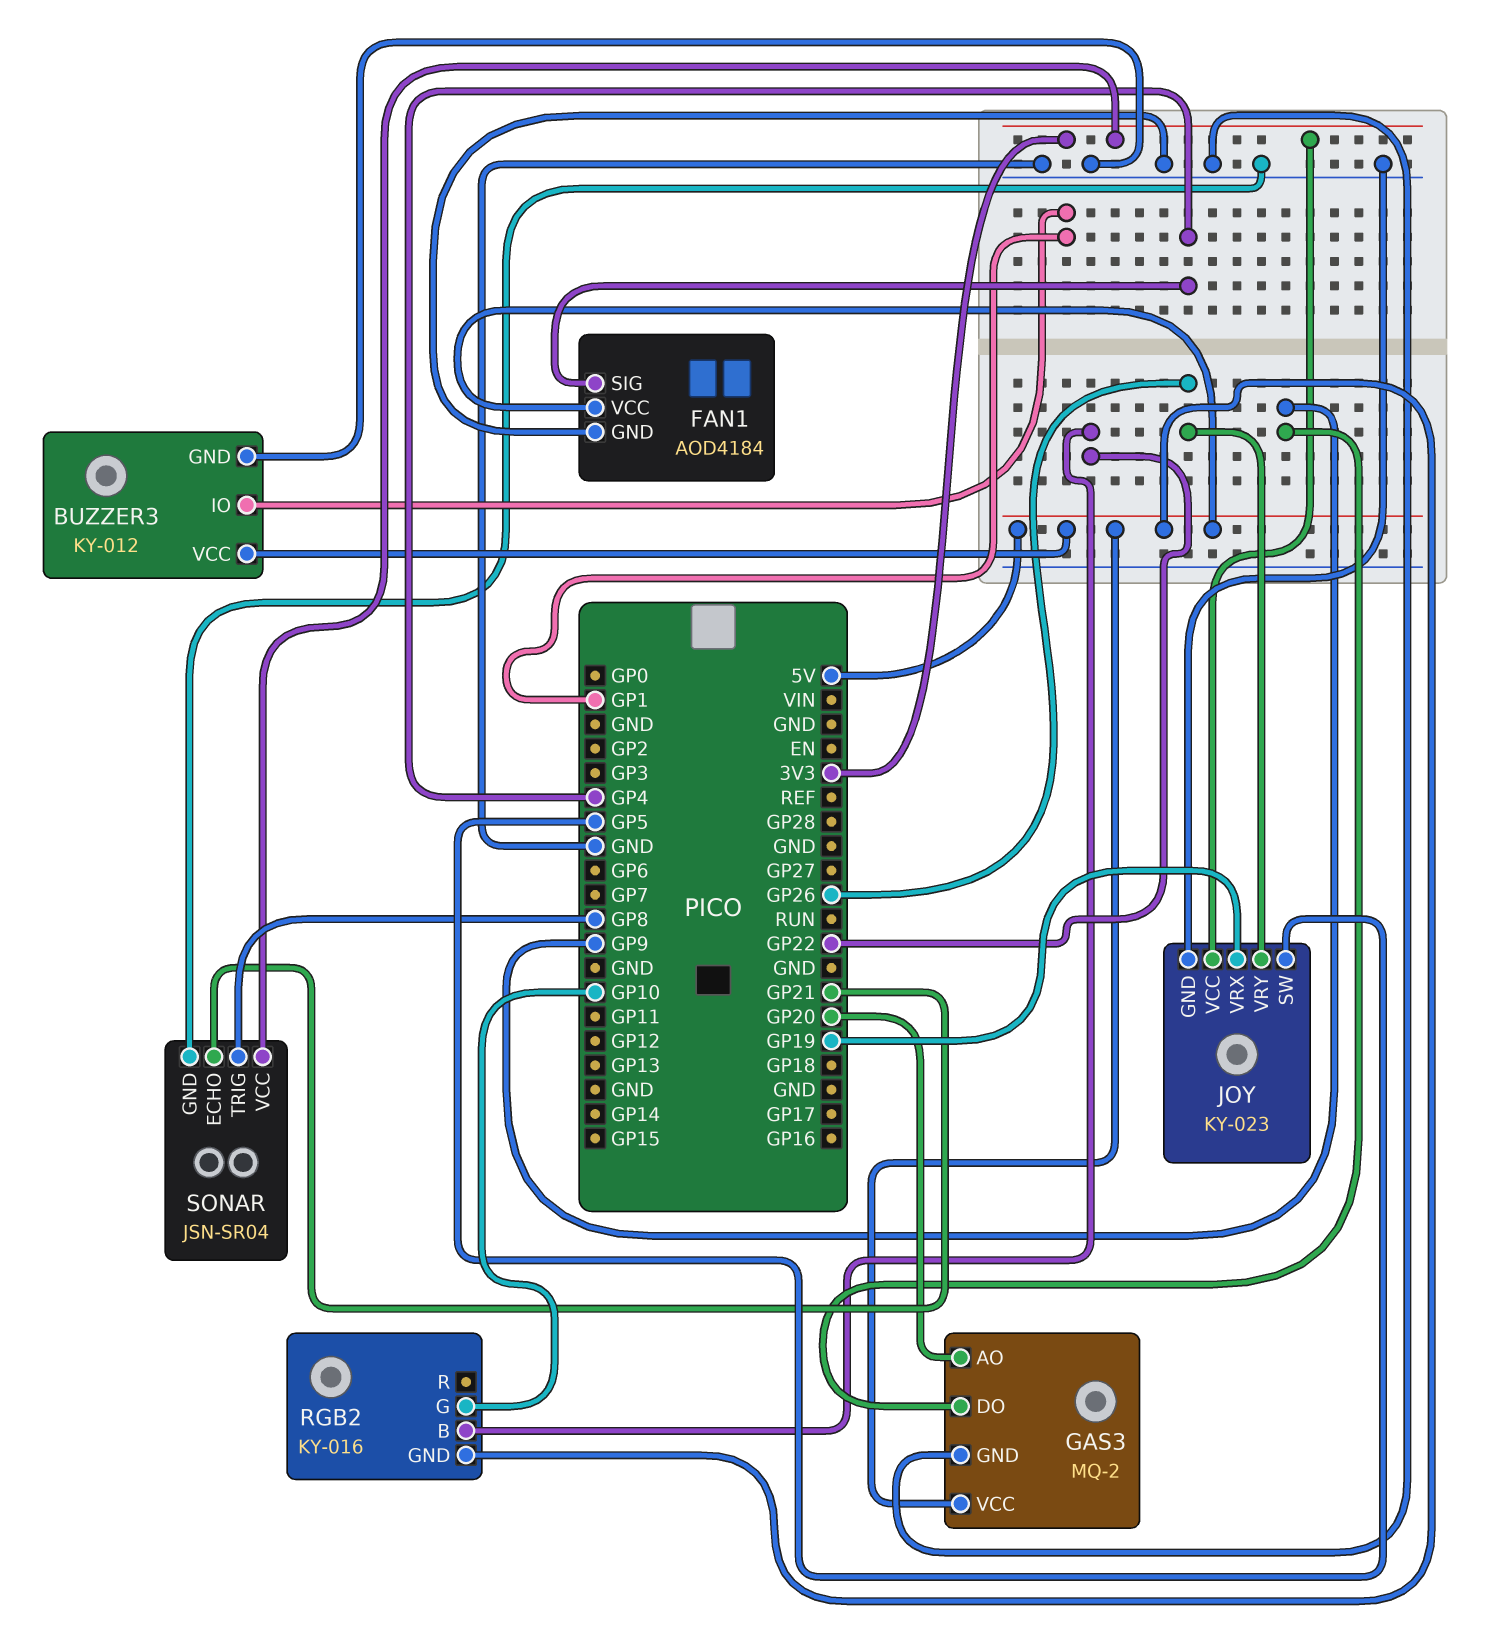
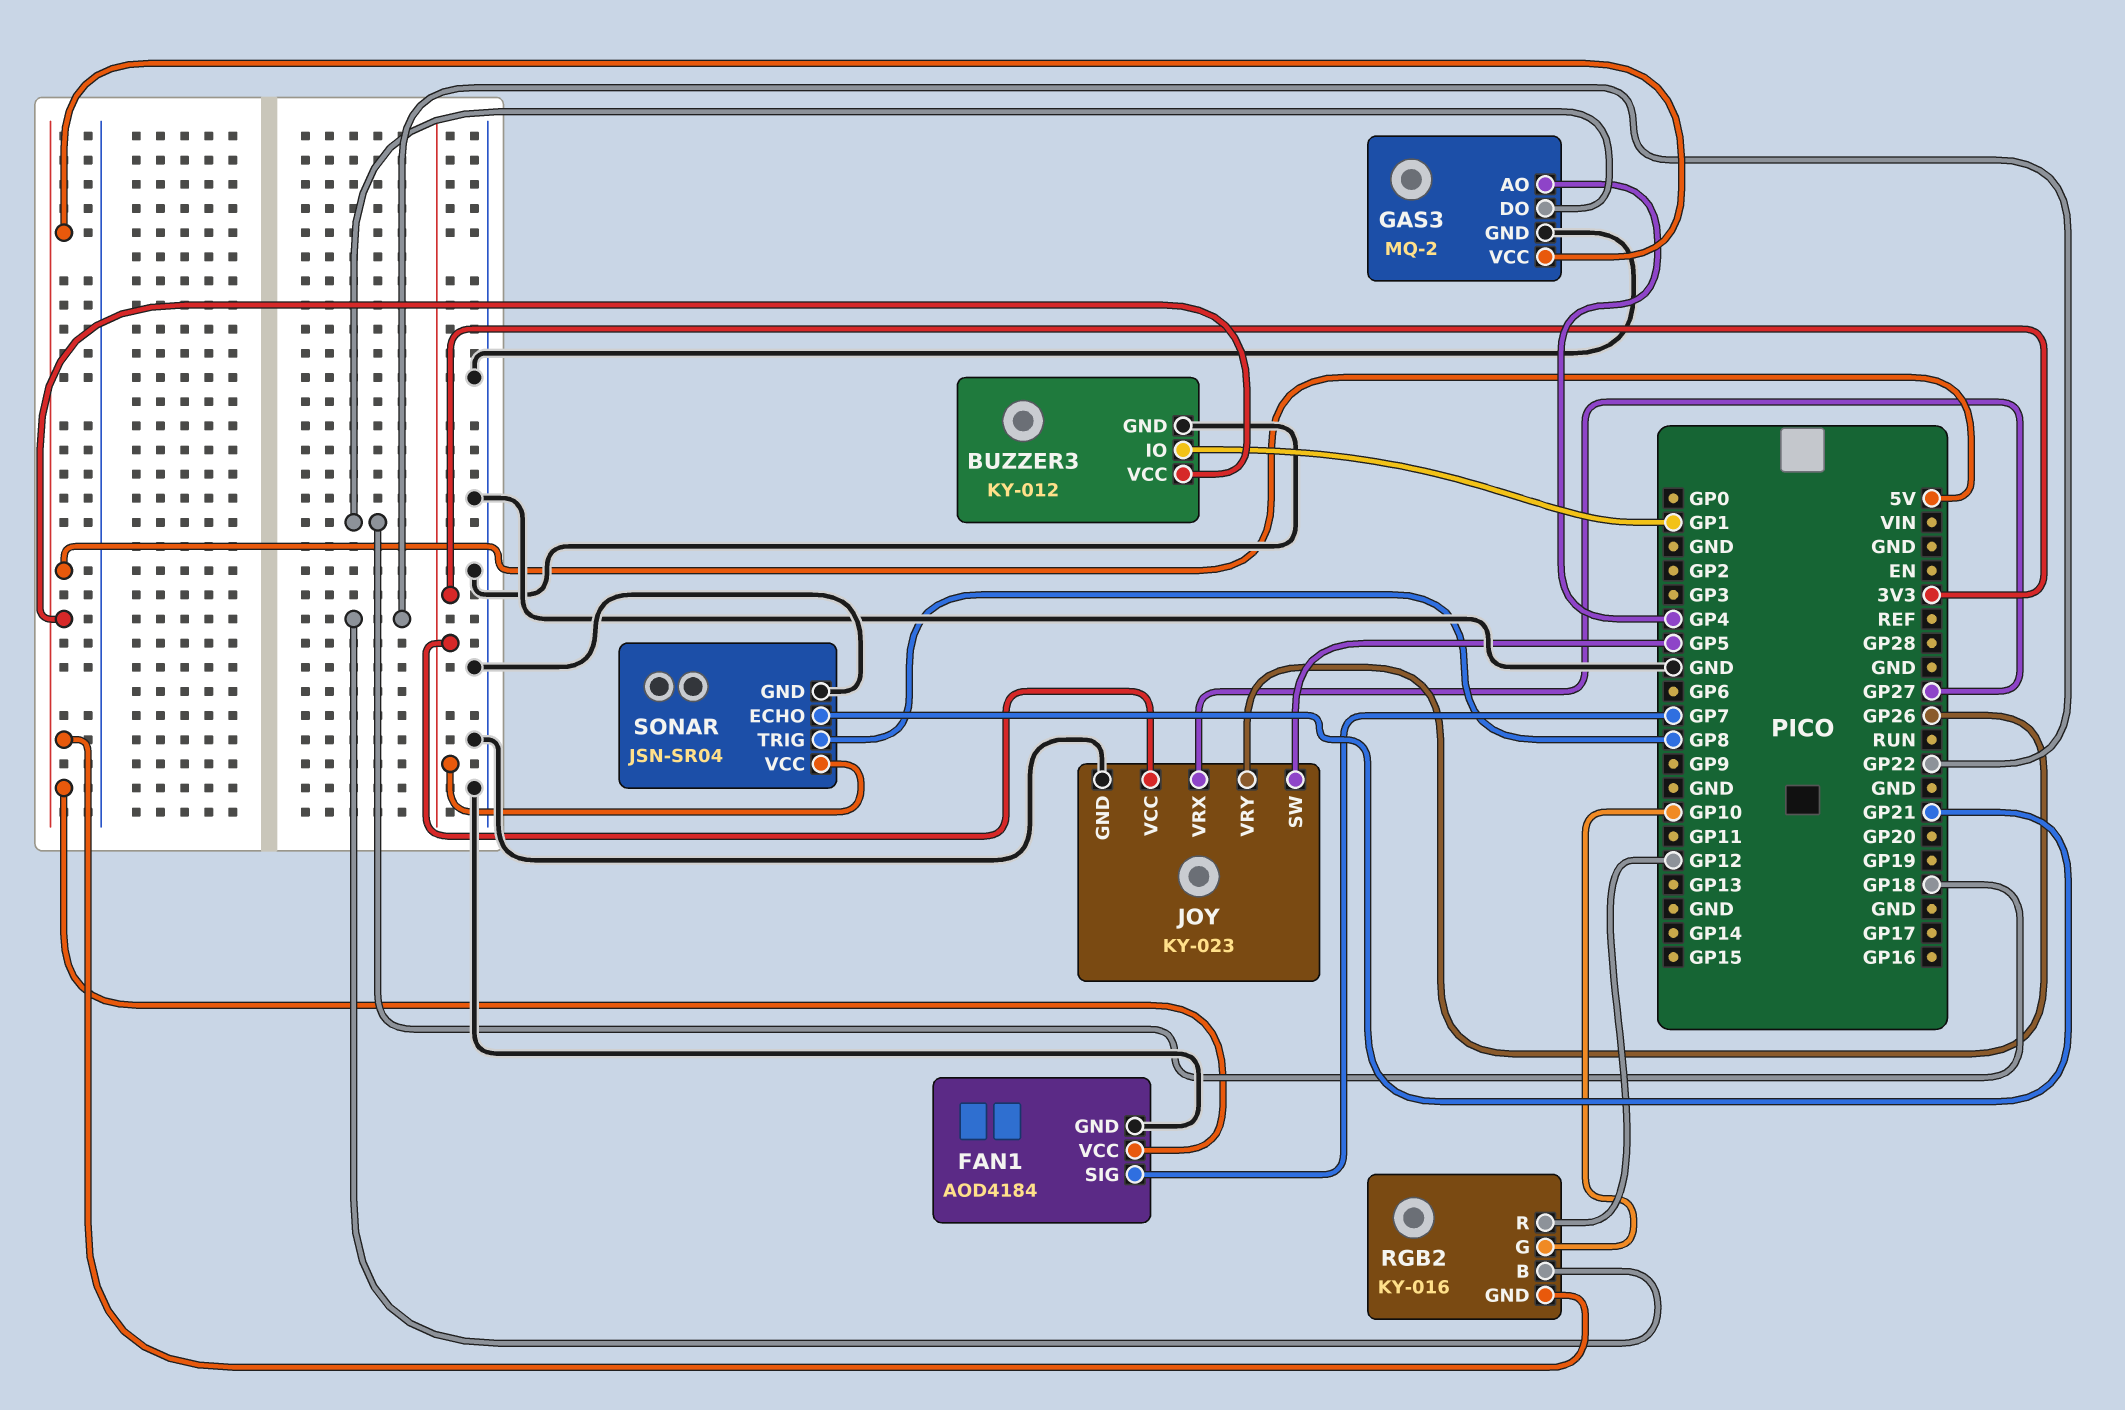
FAN1 pin SIG: GP4 -> GP7
GAS3 pin AO: GP20 -> GP4
GAS3 pin DO: GP9 -> GP18
JOY pin VRX: GP19 -> GP27
RGB2 pin R: none -> GP12

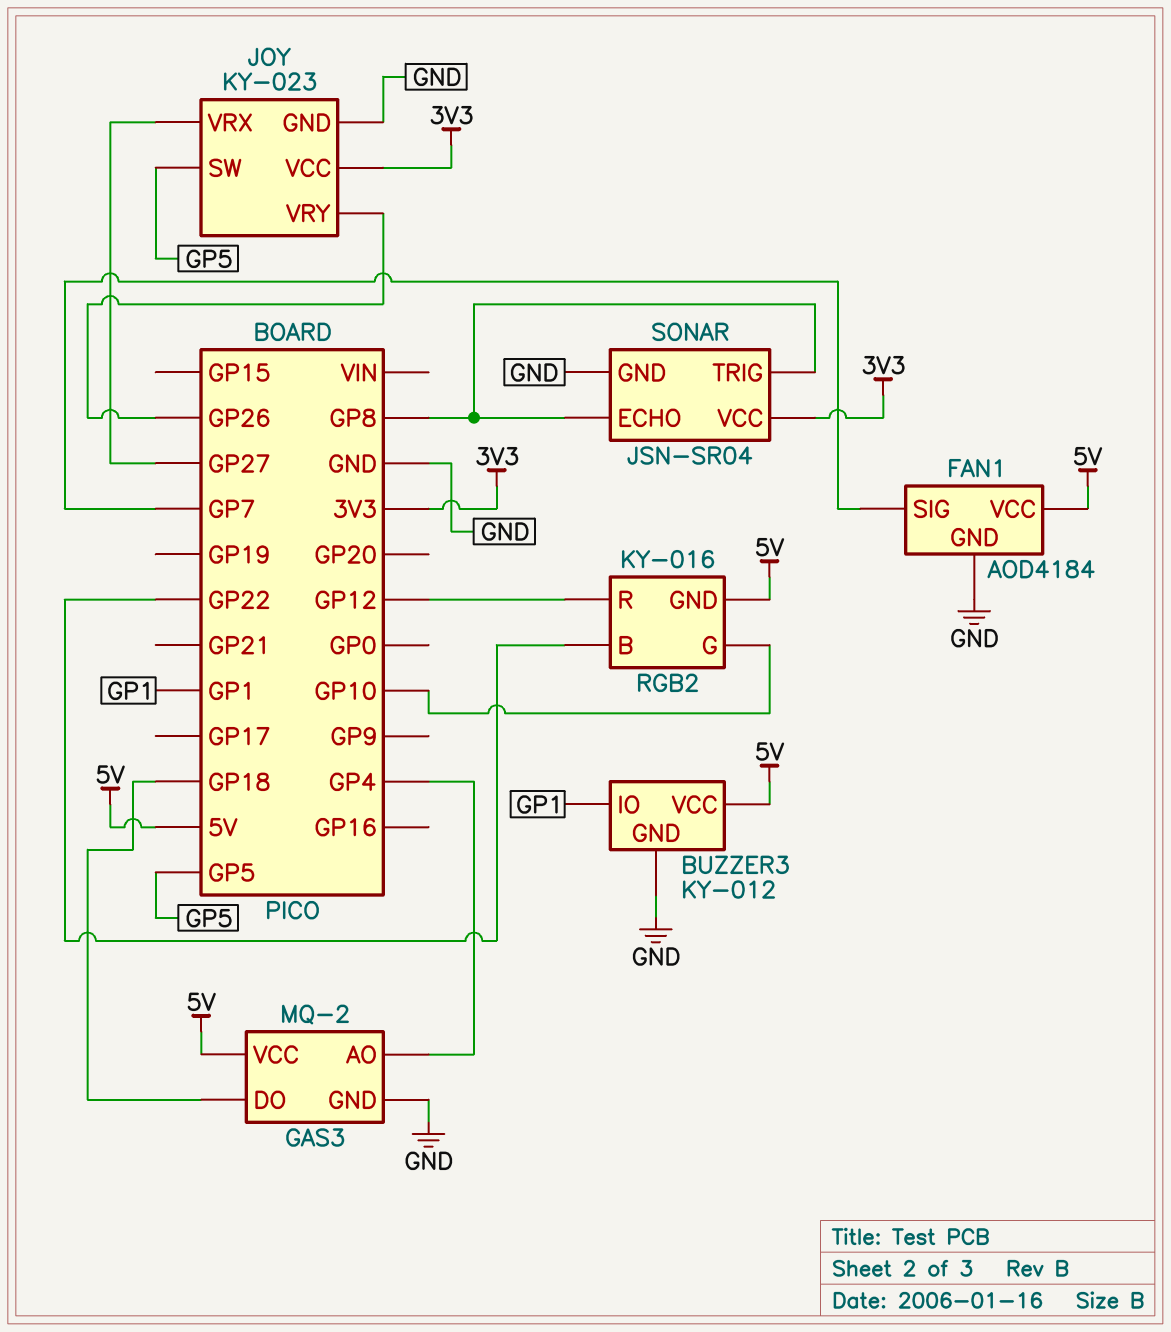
SONAR pin ECHO: GP21 -> GP8

